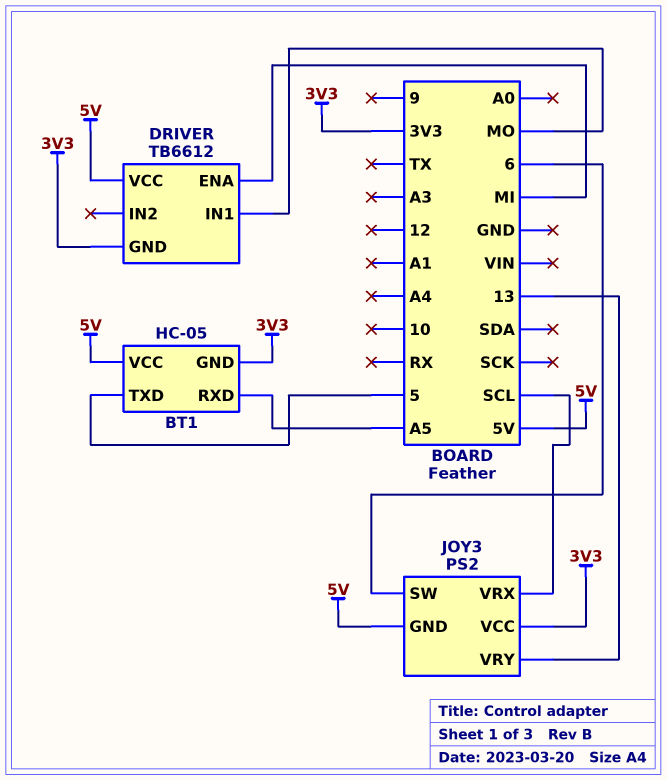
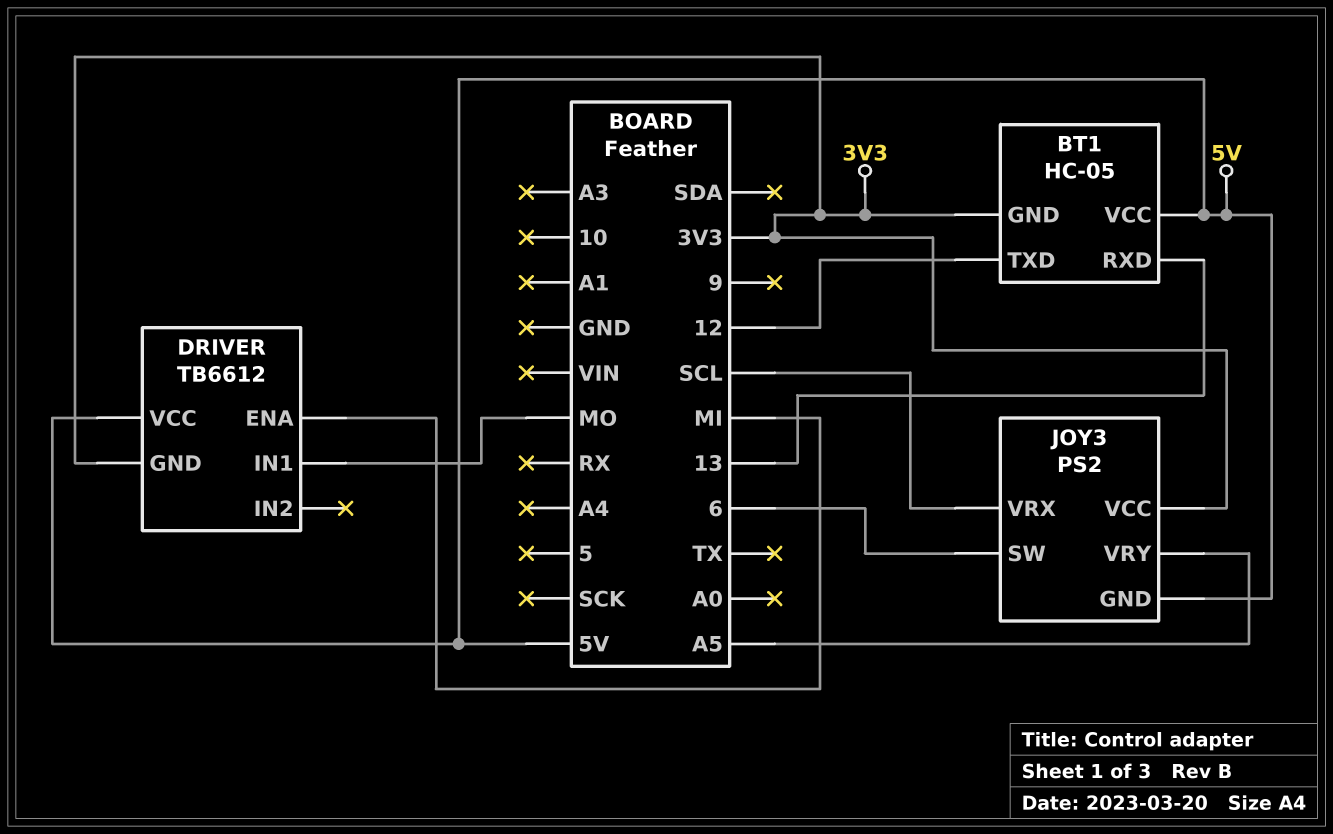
BT1 pin RXD: A5 -> 13
BT1 pin TXD: 5 -> 12
JOY3 pin VRY: 13 -> A5

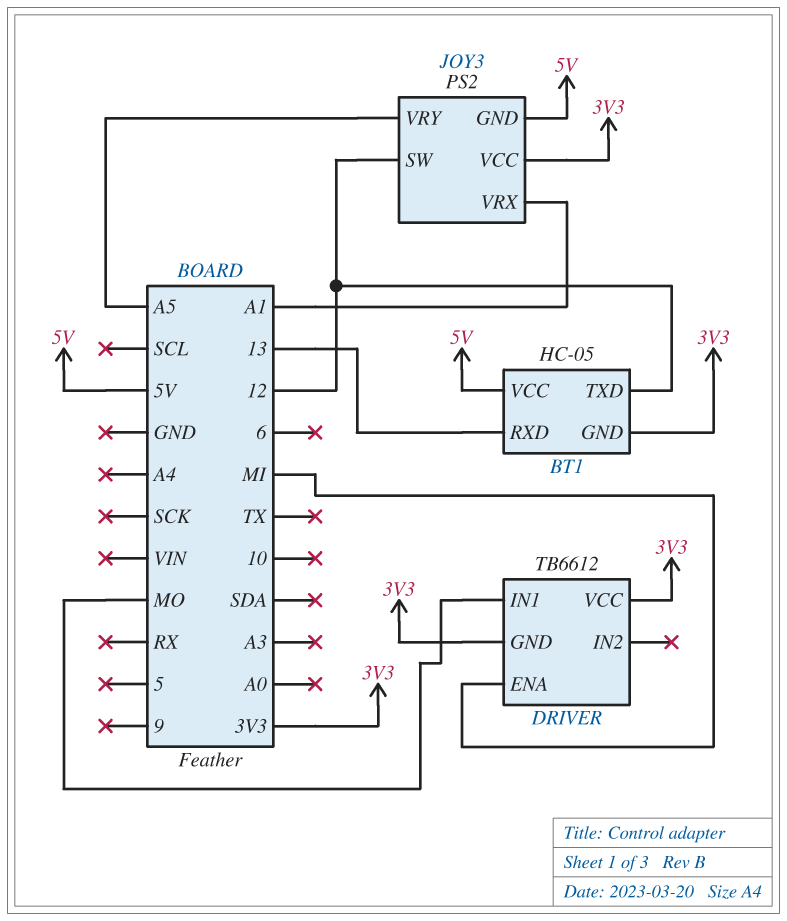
DRIVER pin VCC: 5V -> 3V3
JOY3 pin SW: 6 -> 12
JOY3 pin VRX: SCL -> A1

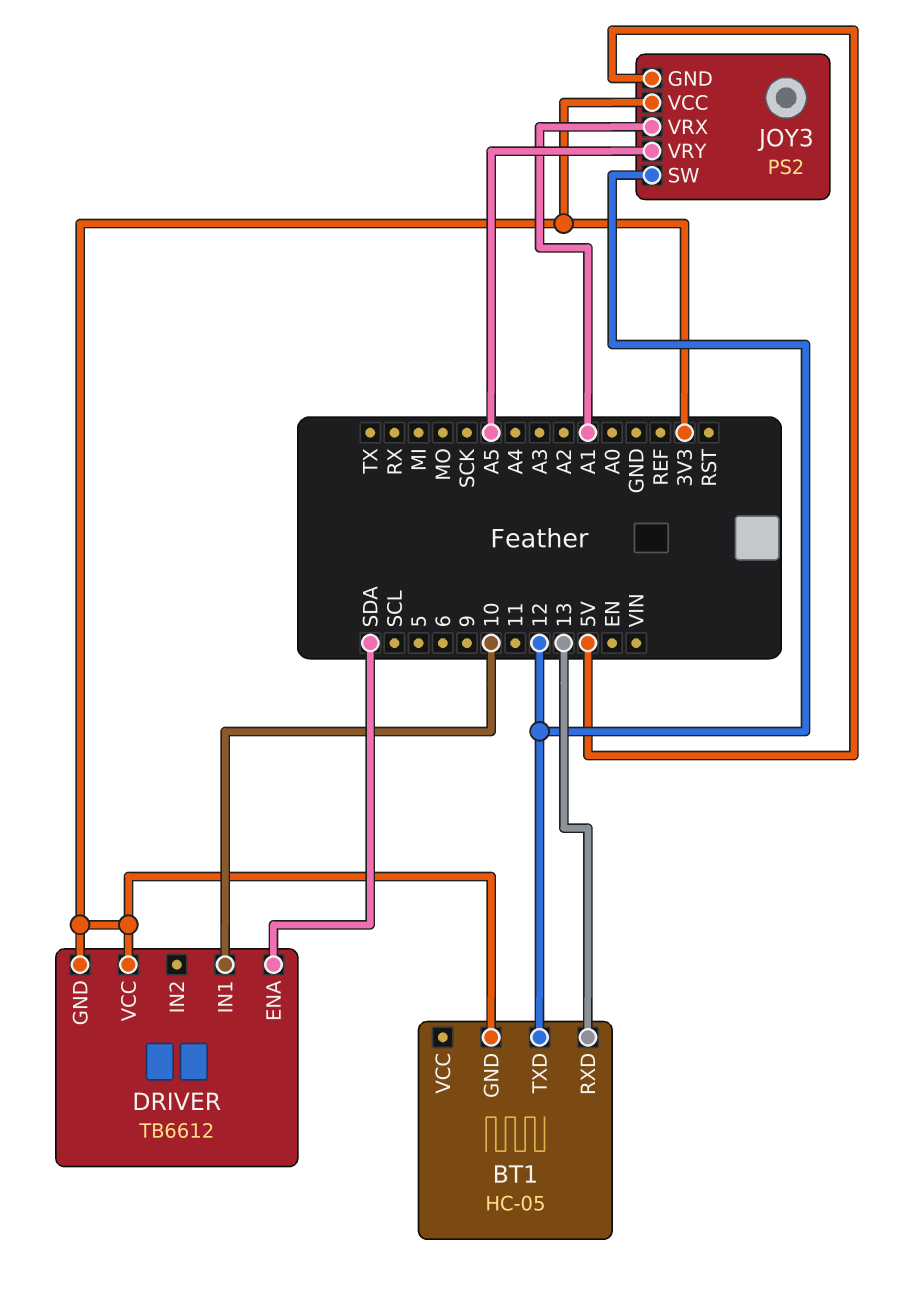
BT1 pin VCC: 5V -> none
DRIVER pin ENA: MI -> SDA
DRIVER pin IN1: MO -> 10

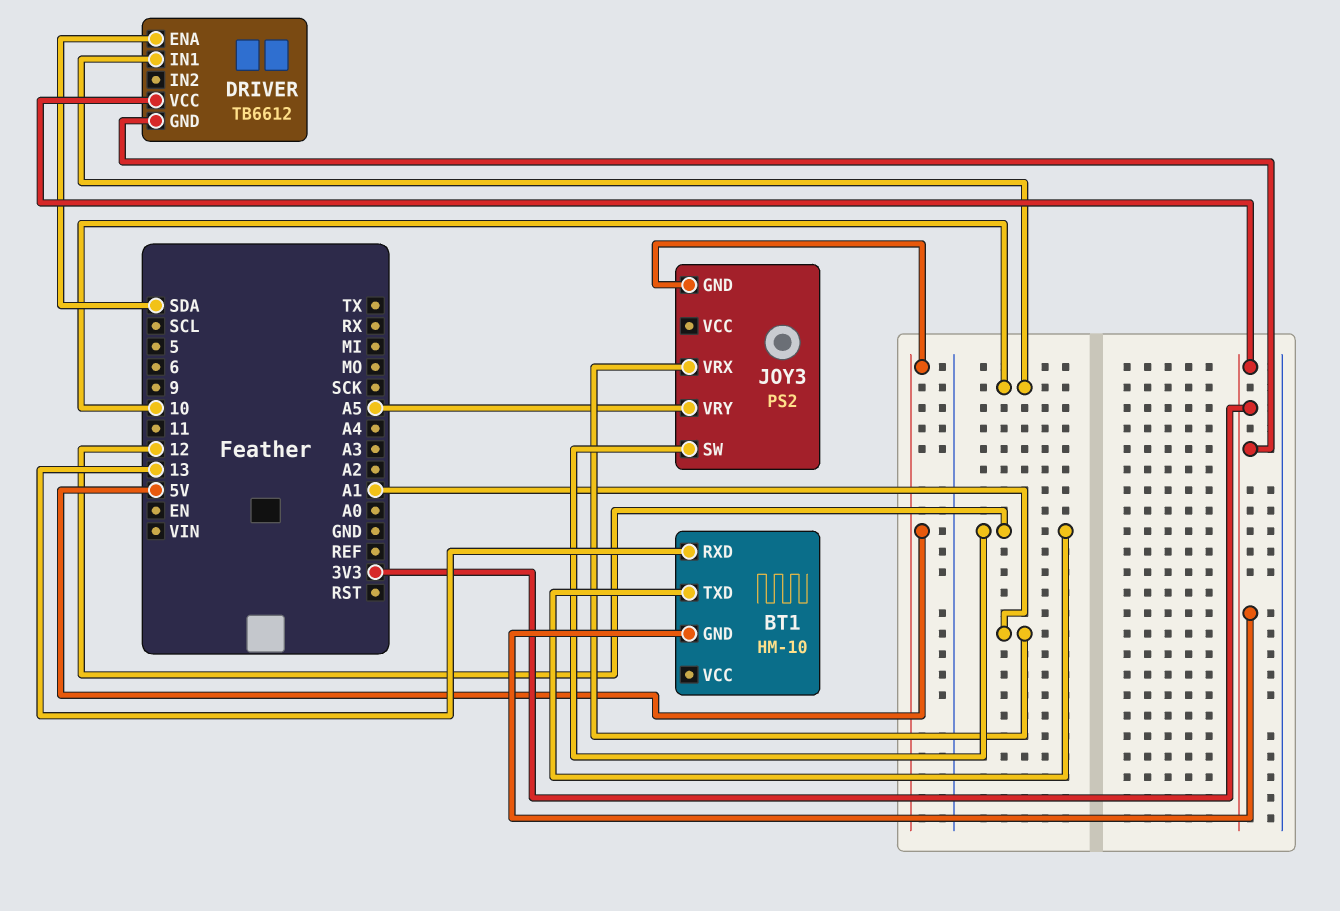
BT1: HC-05 -> HM-10
JOY3 pin VCC: 3V3 -> none

